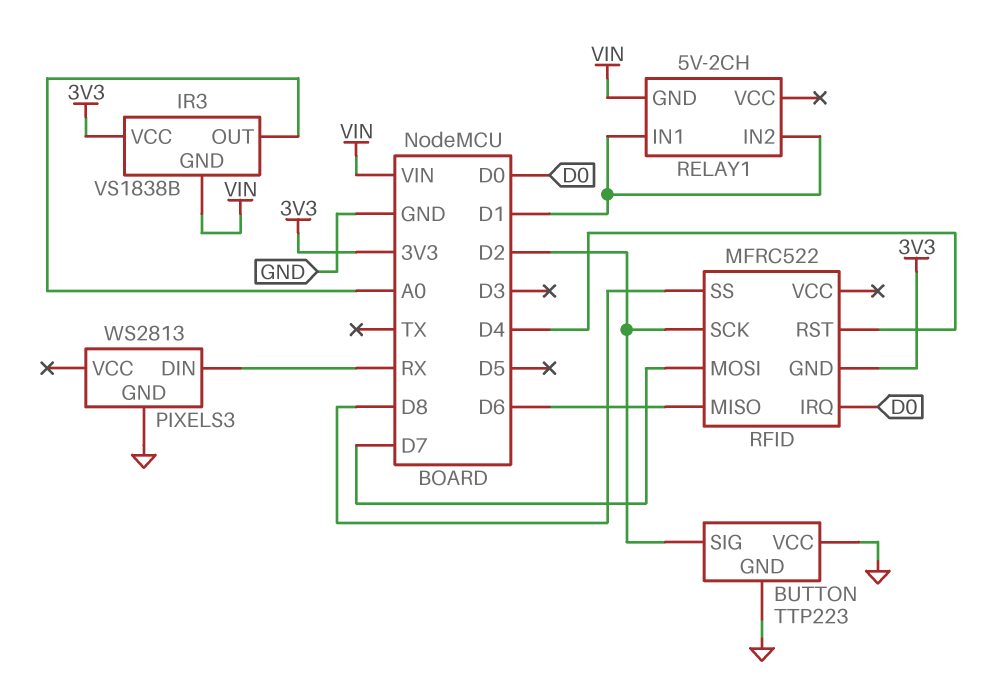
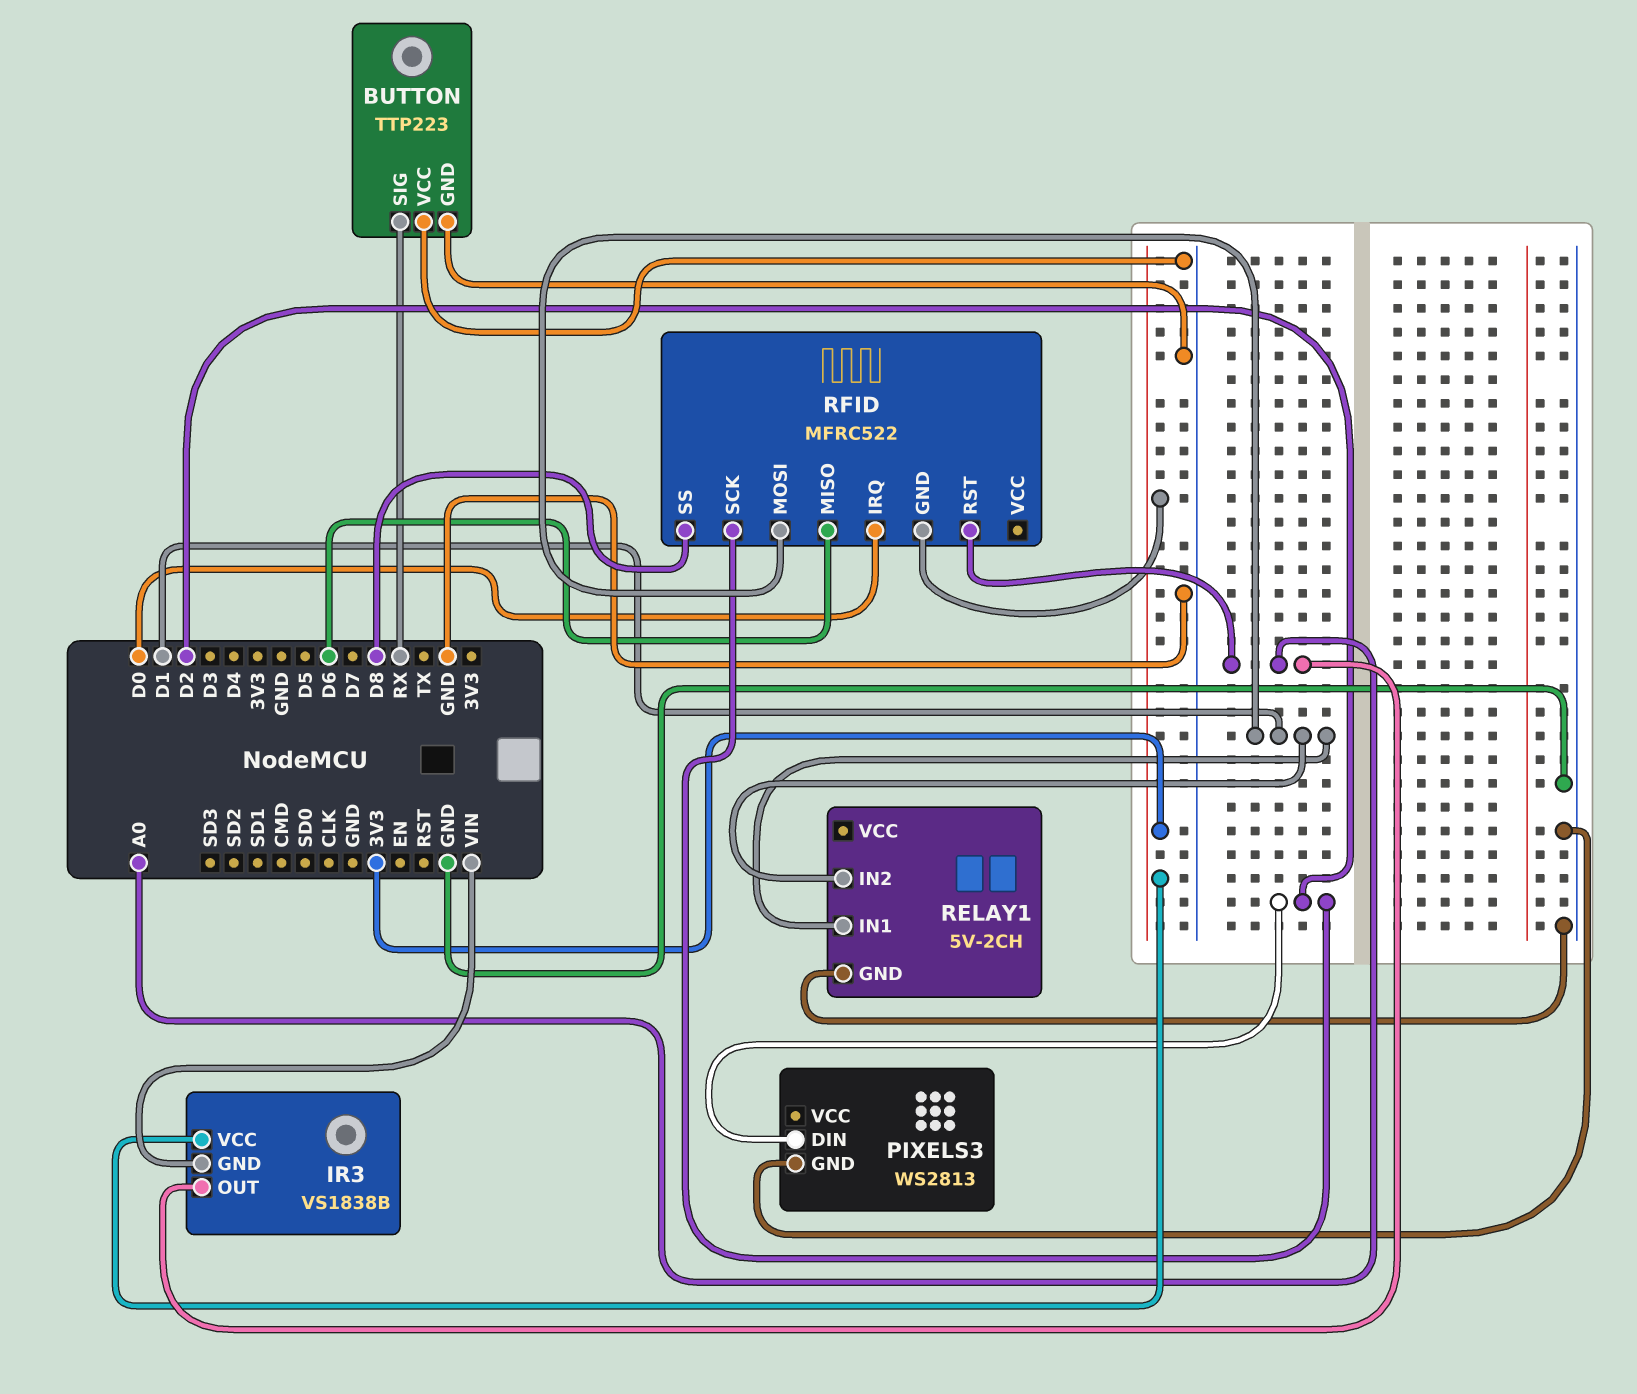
BUTTON pin SIG: D2 -> RX
PIXELS3 pin DIN: RX -> D2
RELAY1 pin GND: VIN -> GND
RFID pin MOSI: D7 -> D1
RFID pin RST: D4 -> A0

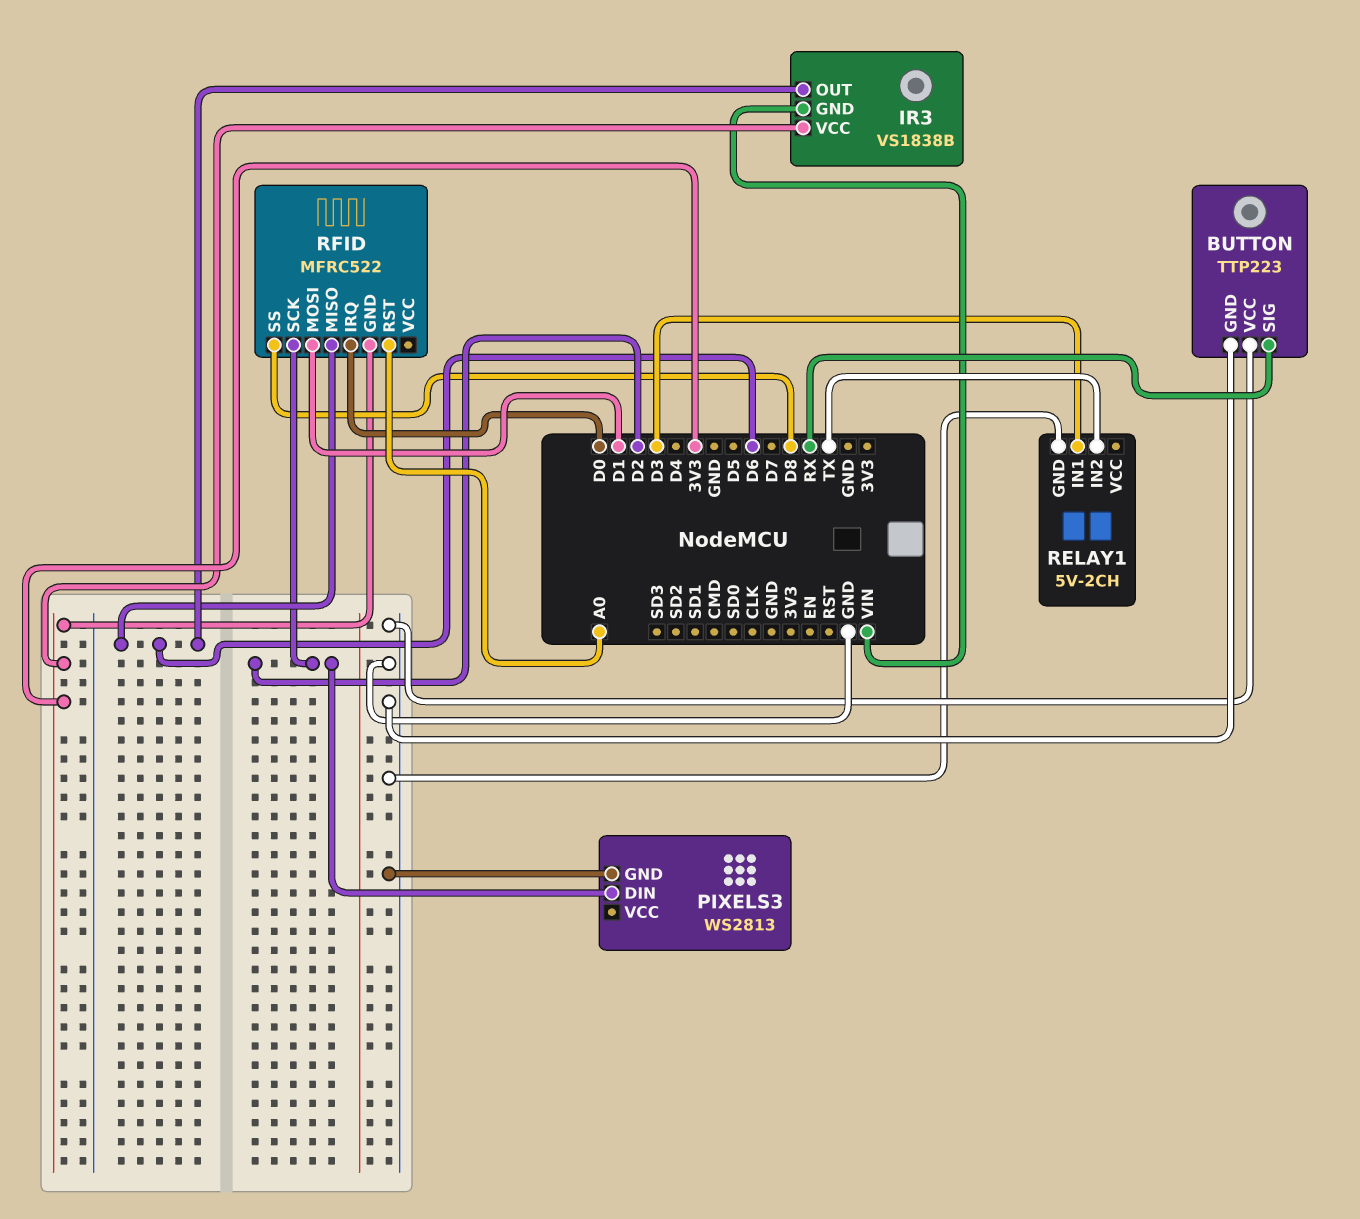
IR3 pin OUT: A0 -> D6
RELAY1 pin IN1: D1 -> D3
RELAY1 pin IN2: D1 -> TX

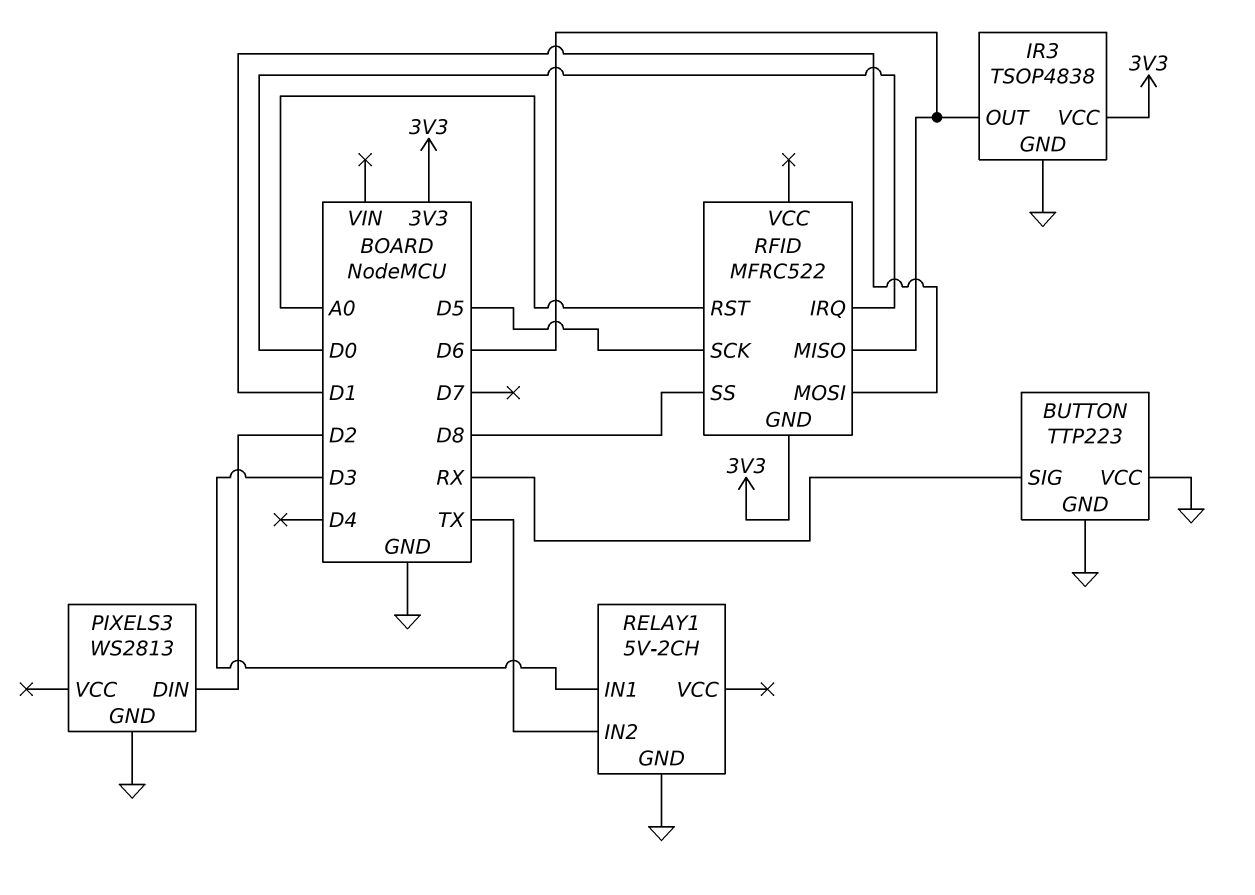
IR3: VS1838B -> TSOP4838
IR3 pin GND: VIN -> GND
RFID pin SCK: D2 -> D5

